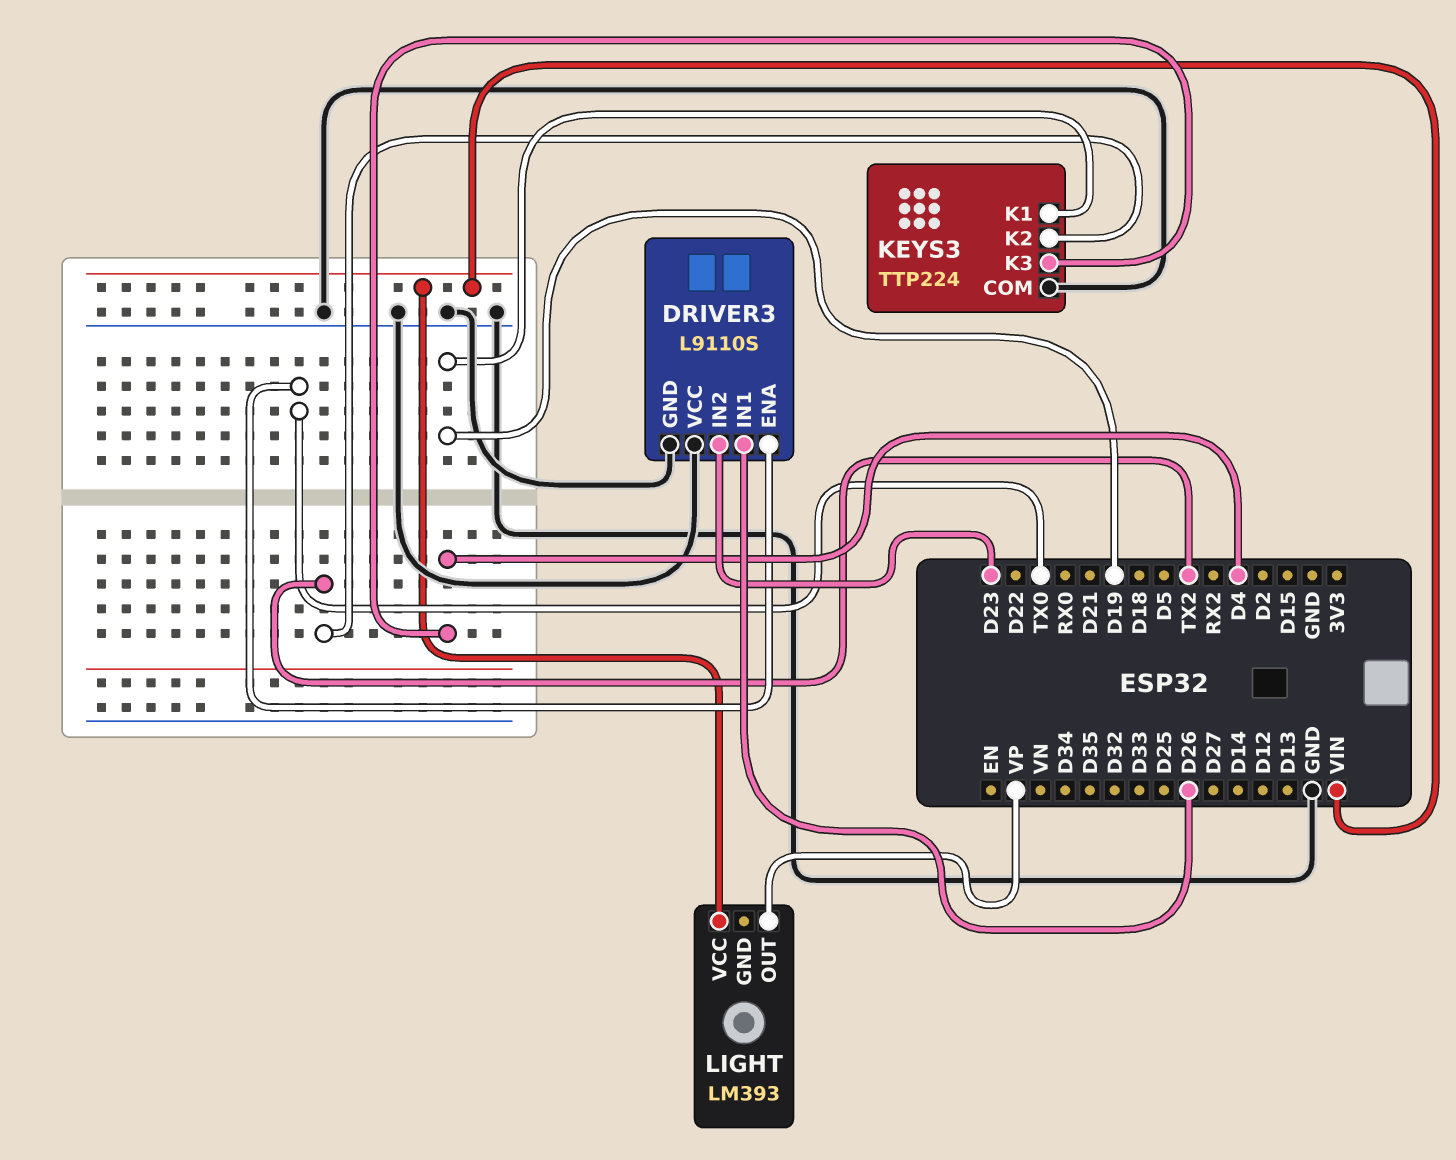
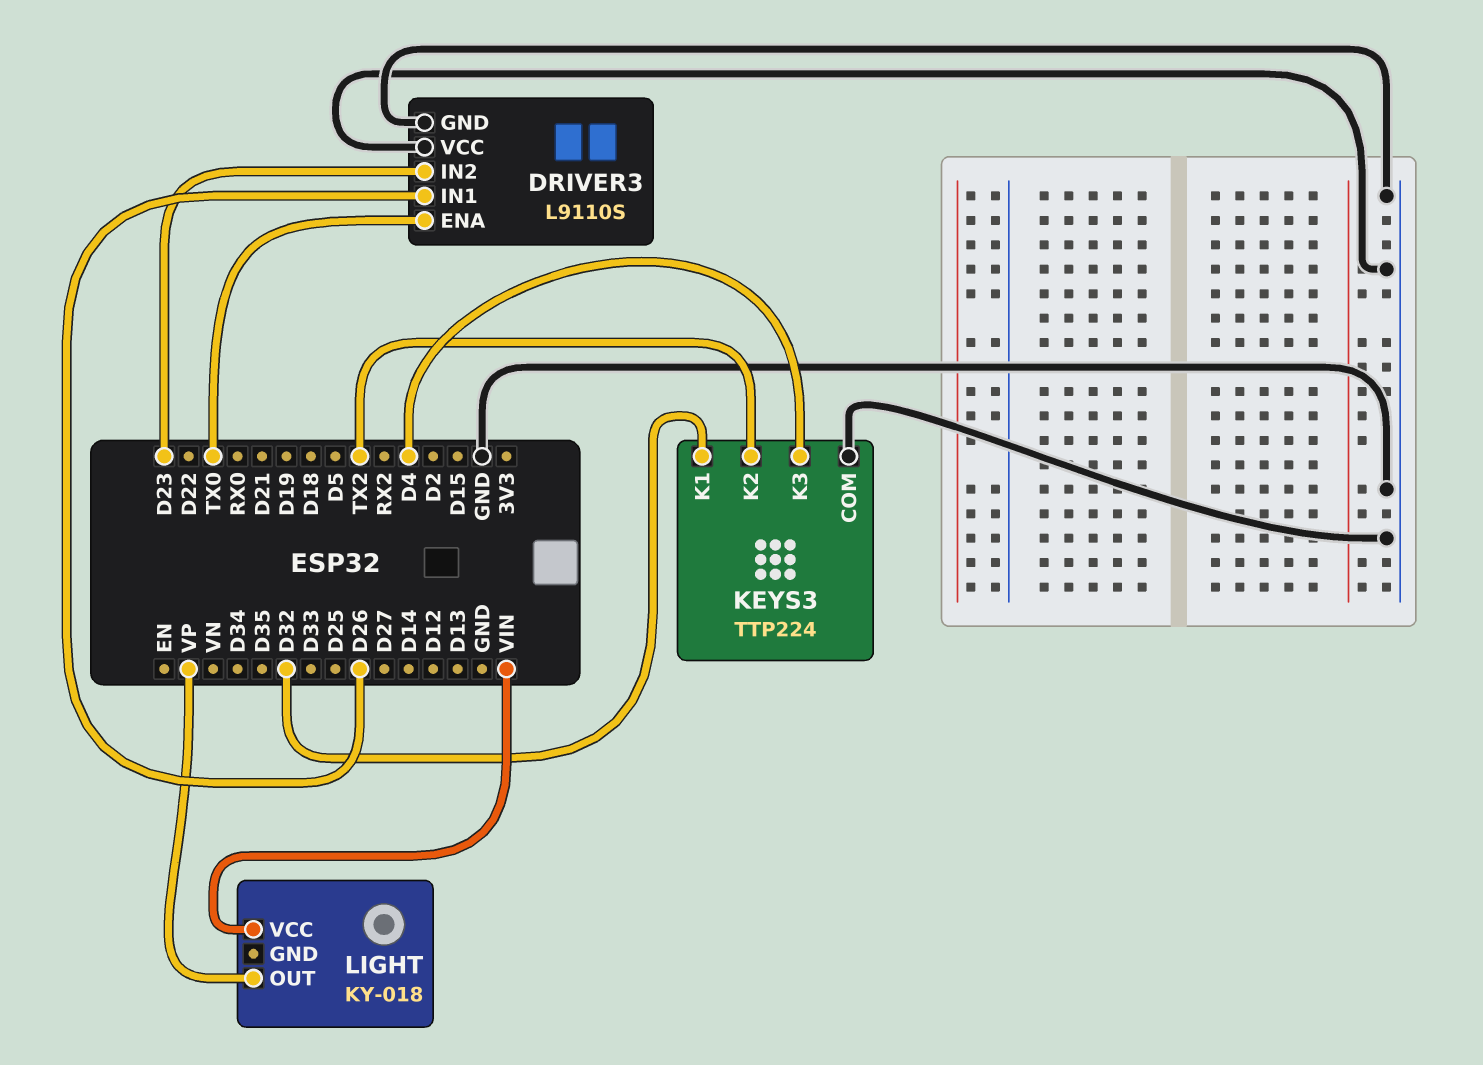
KEYS3 pin K1: D19 -> D32
LIGHT: LM393 -> KY-018

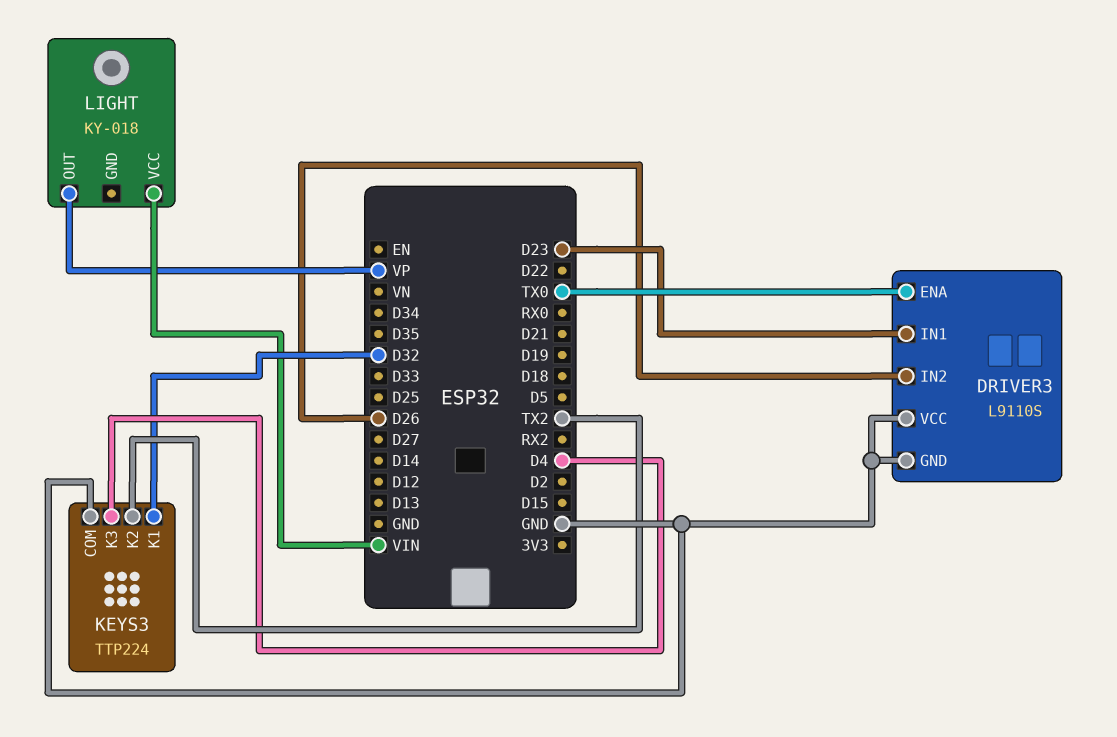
DRIVER3 pin IN1: D26 -> D23
DRIVER3 pin IN2: D23 -> D26

